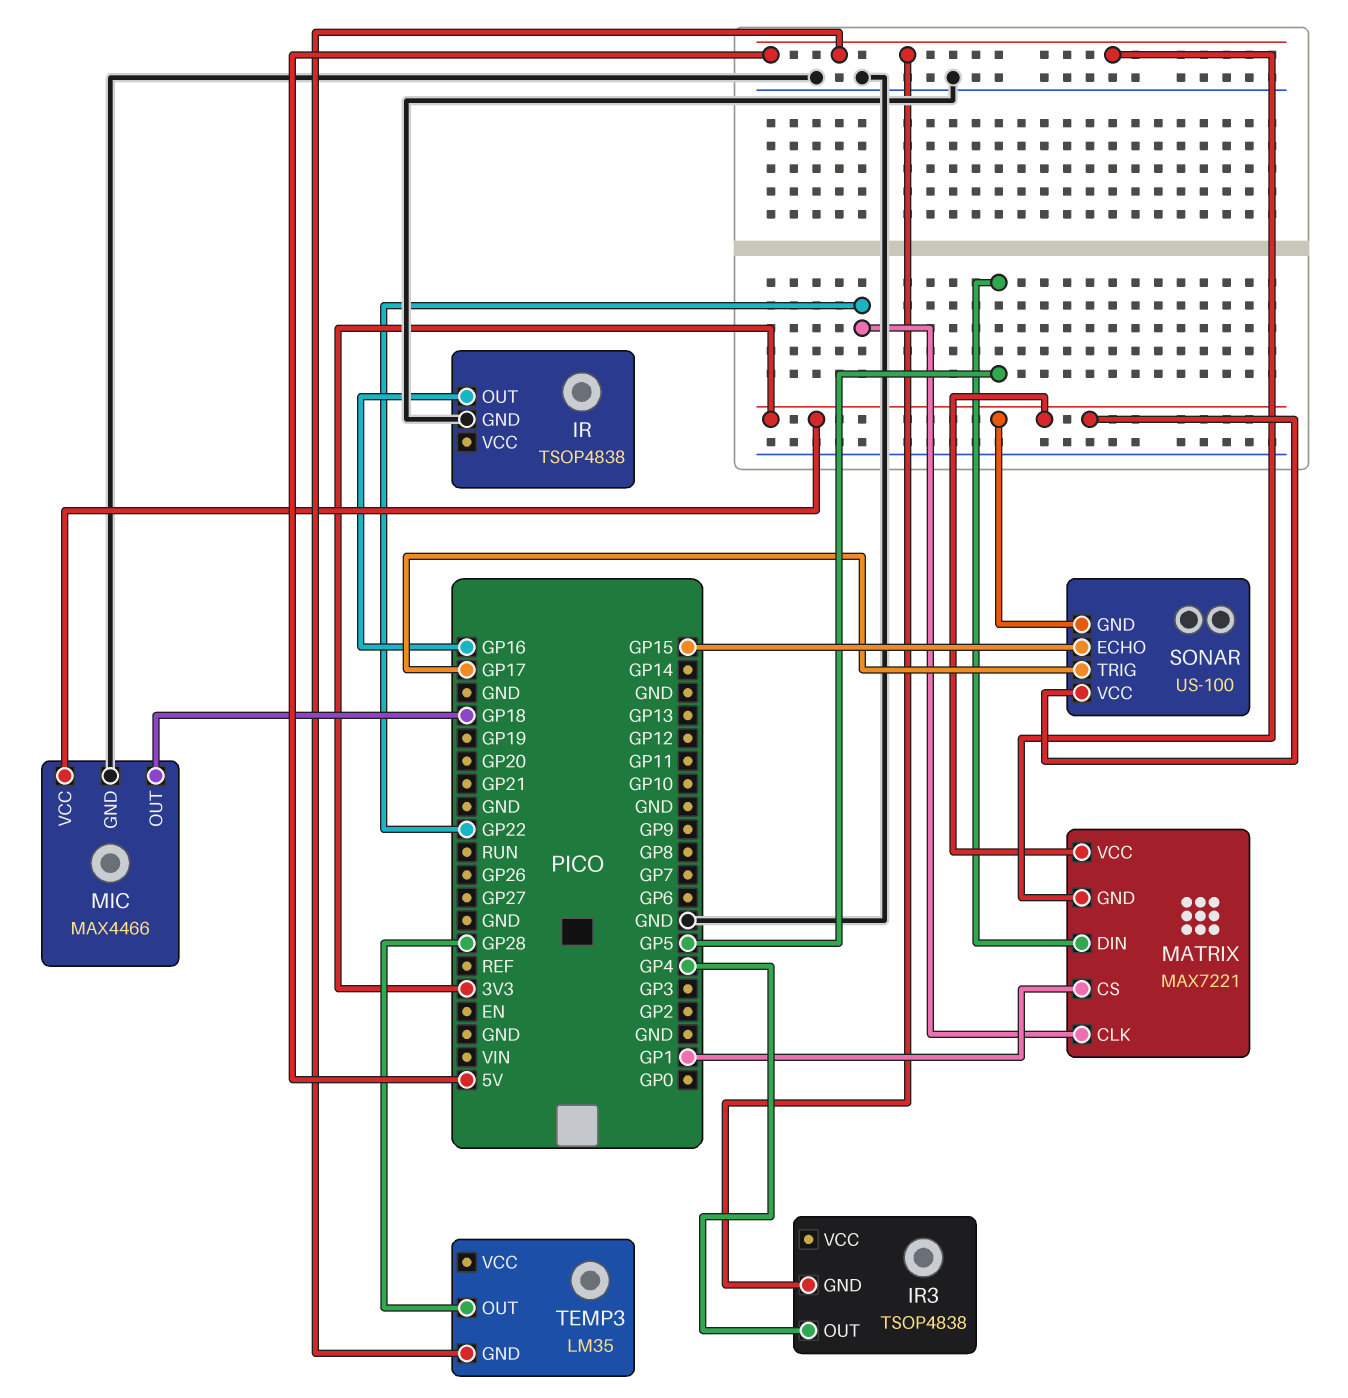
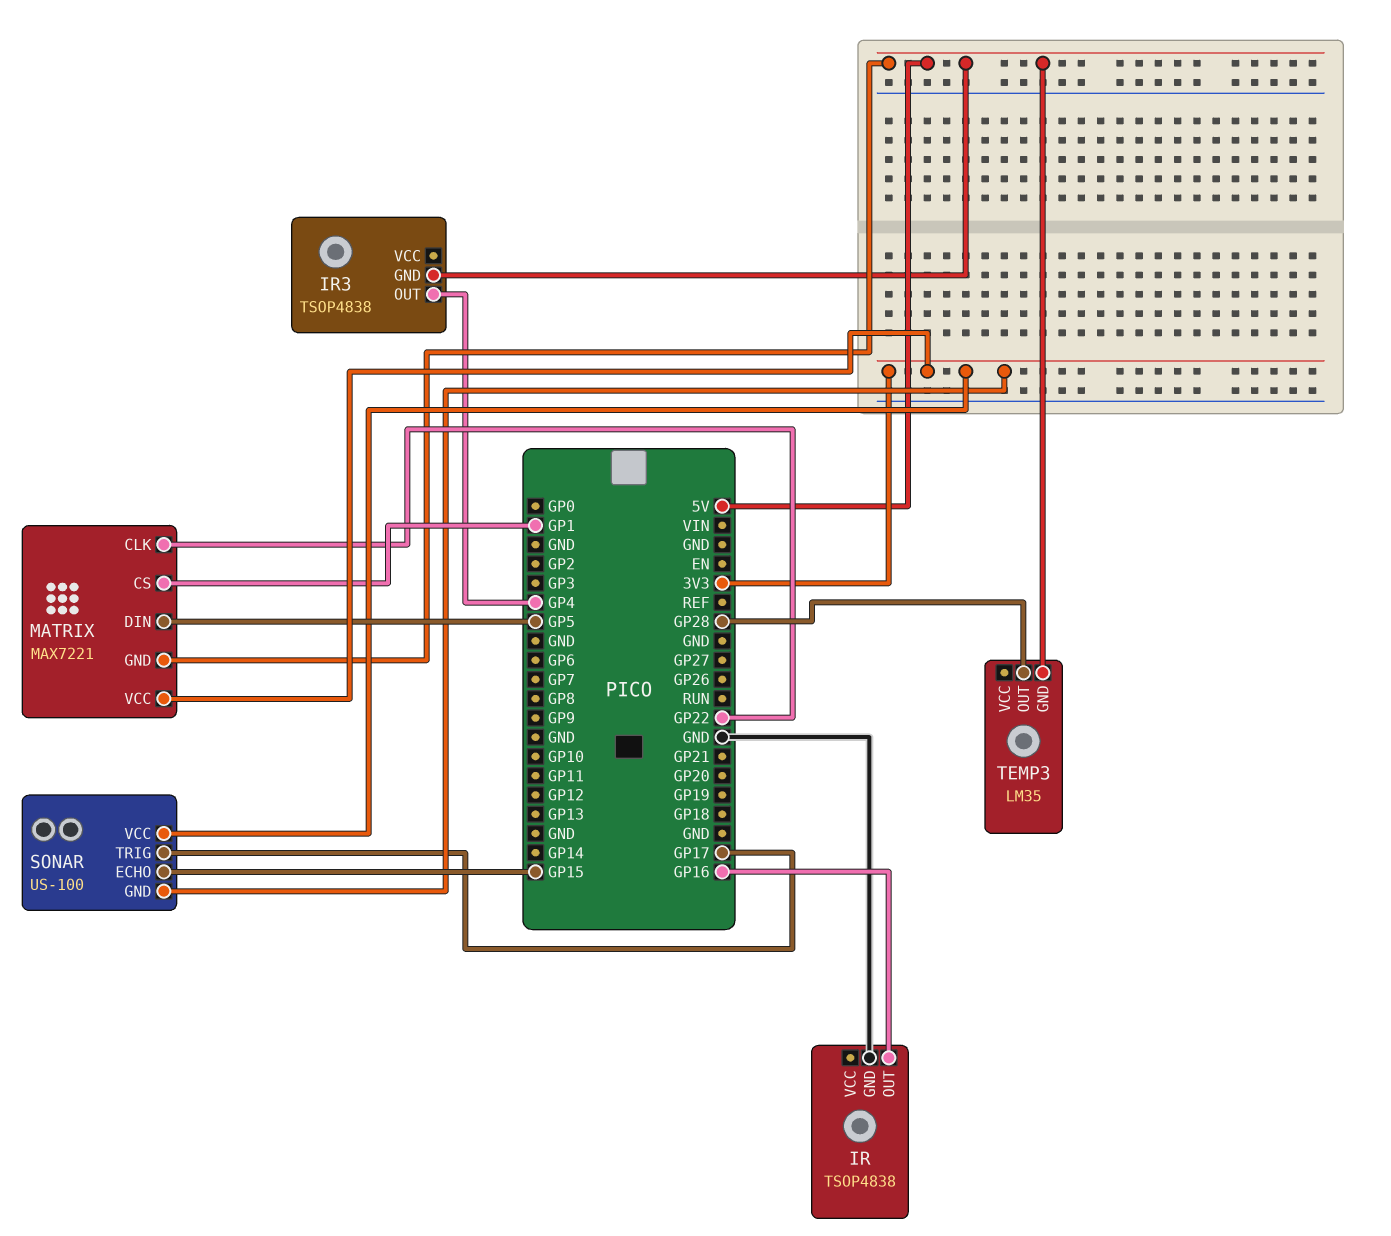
MIC: MAX4466 -> none
MIC pin GND: GND -> none
MIC pin OUT: GP18 -> none
MIC pin VCC: 3V3 -> none

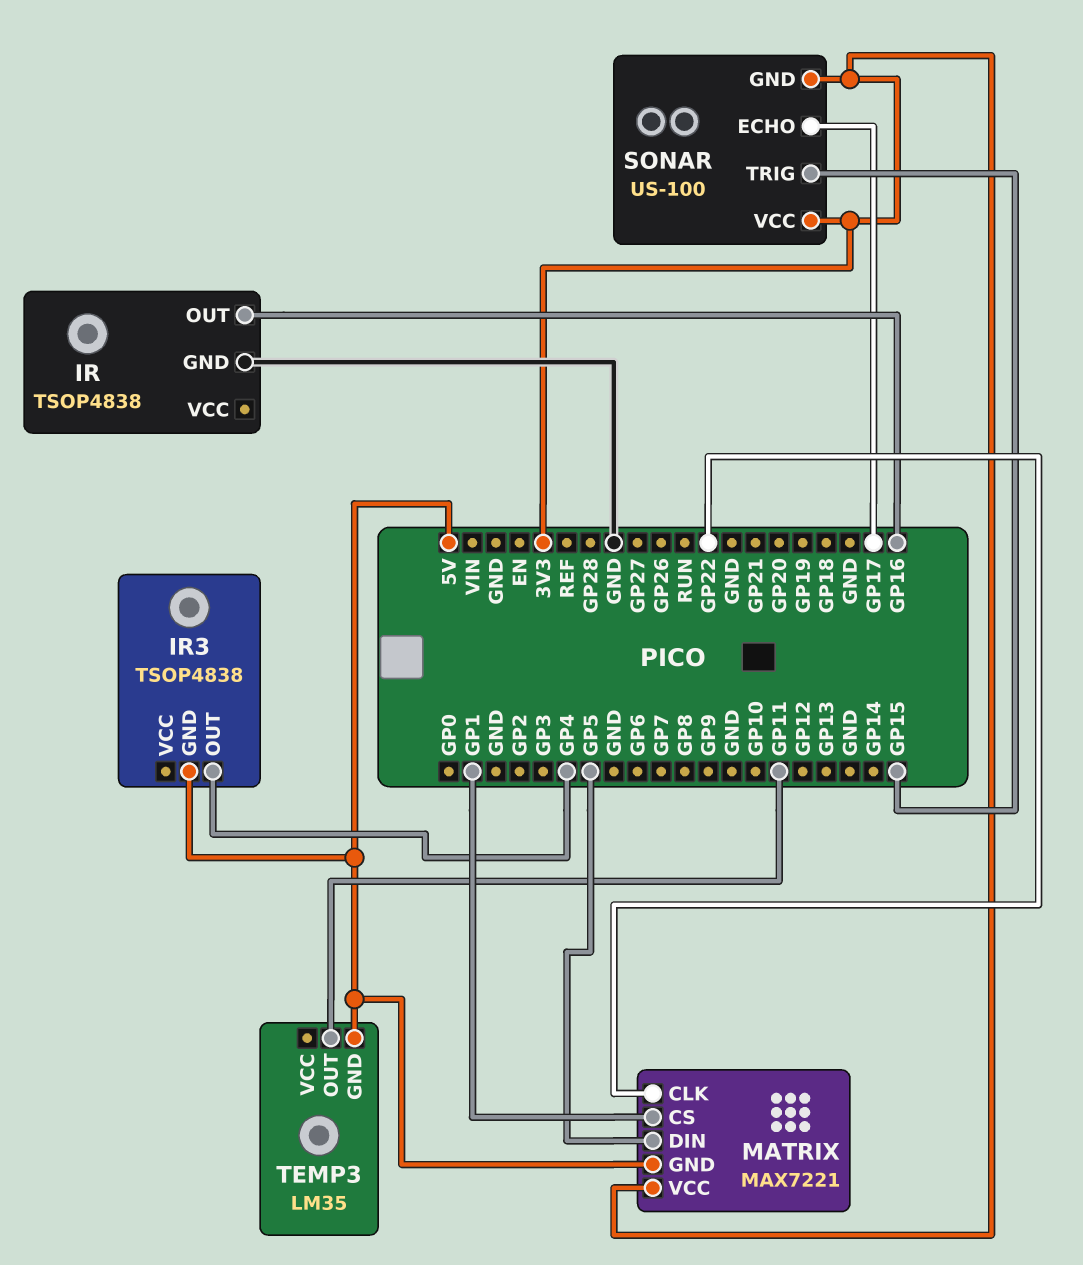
SONAR pin ECHO: GP15 -> GP17
SONAR pin TRIG: GP17 -> GP15
TEMP3 pin OUT: GP28 -> GP11

